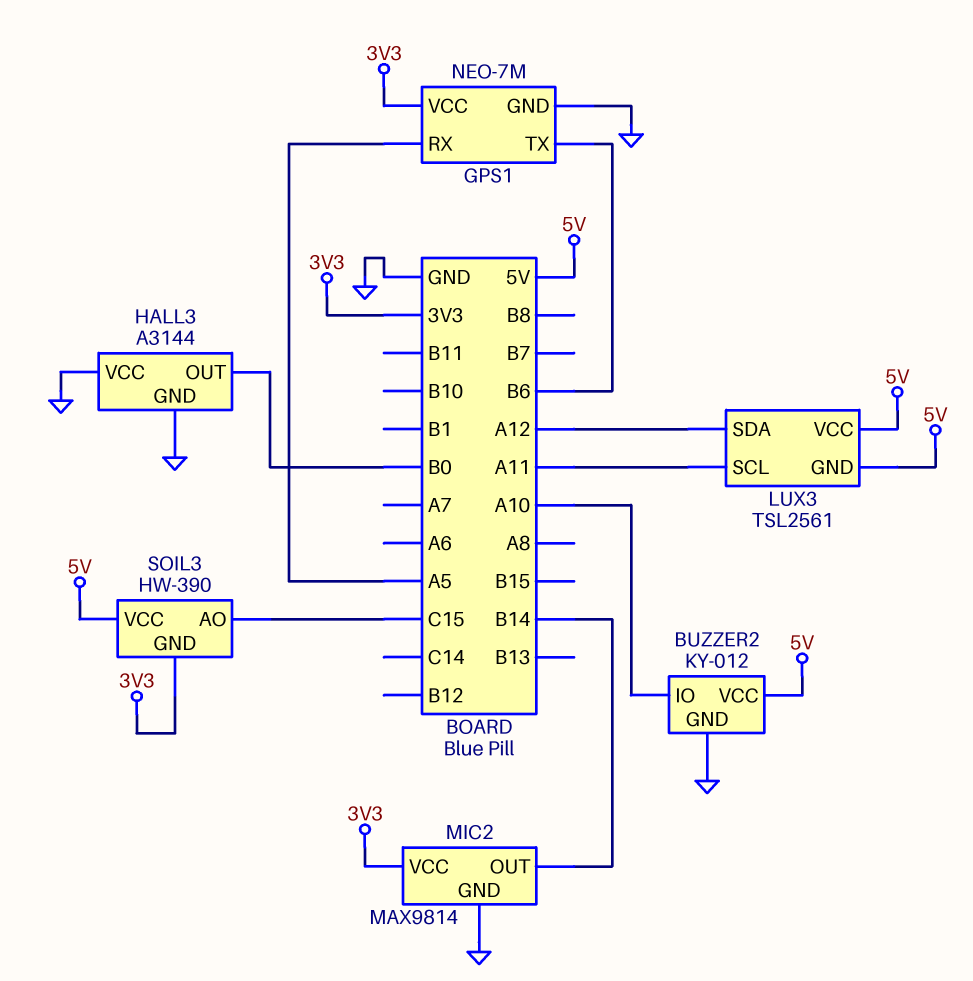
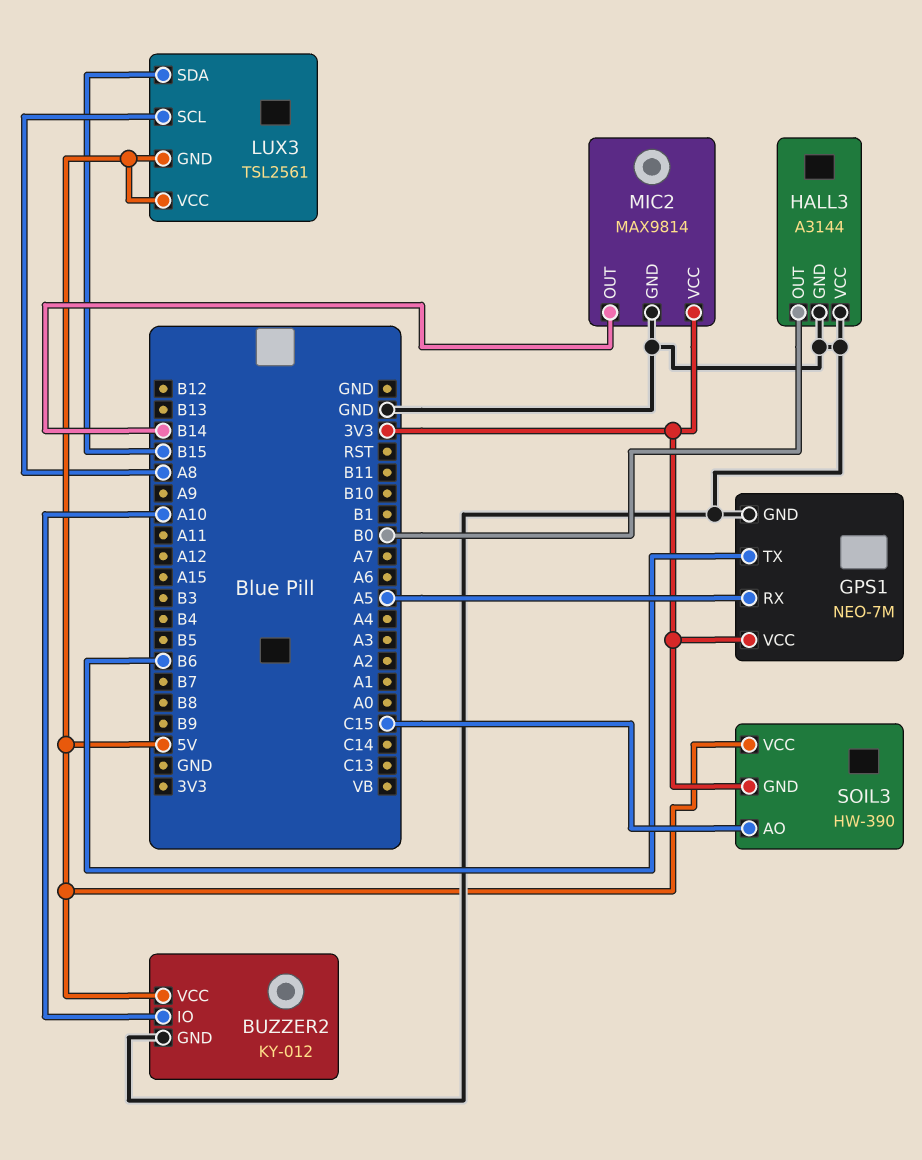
LUX3 pin SCL: A11 -> A8
LUX3 pin SDA: A12 -> B15

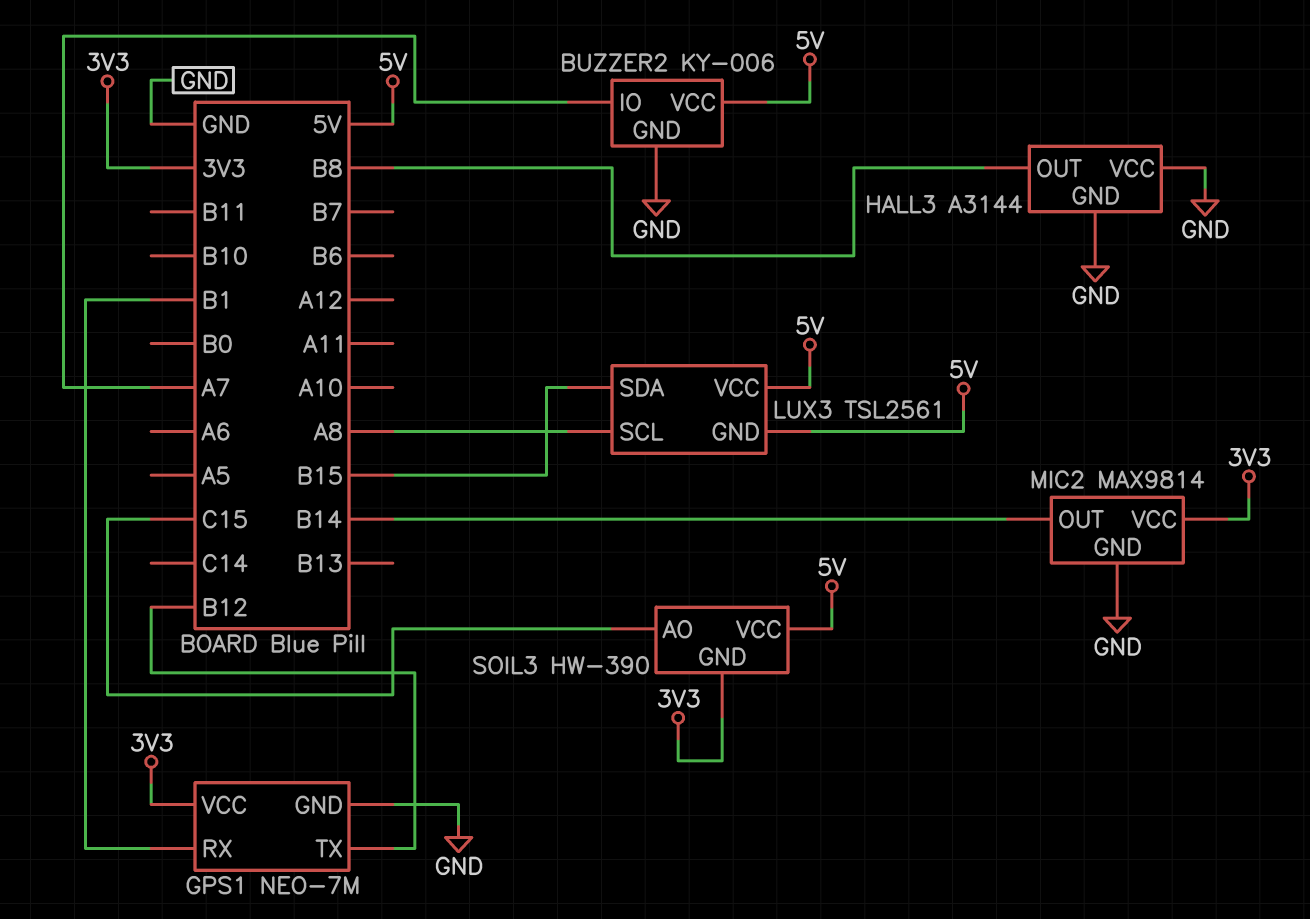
BUZZER2: KY-012 -> KY-006
BUZZER2 pin IO: A10 -> A7
GPS1 pin RX: A5 -> B1
GPS1 pin TX: B6 -> B12
HALL3 pin OUT: B0 -> B8

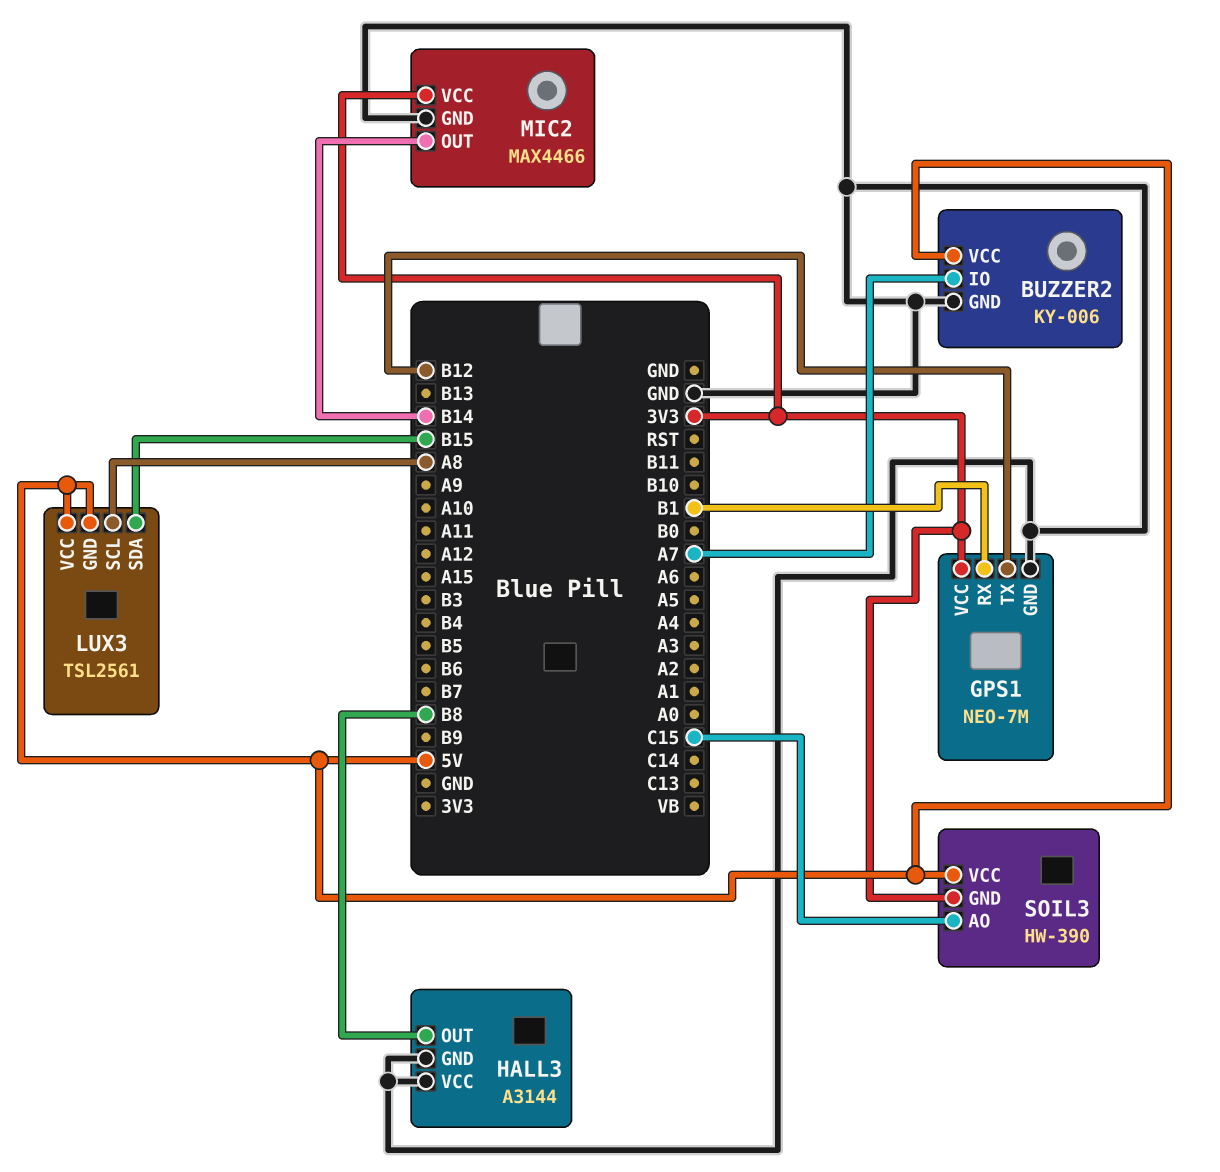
MIC2: MAX9814 -> MAX4466

